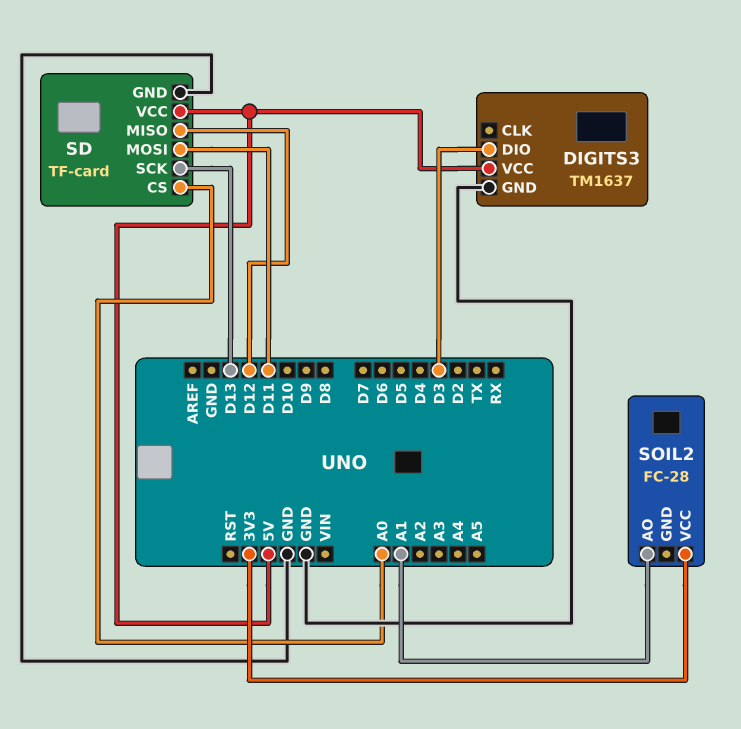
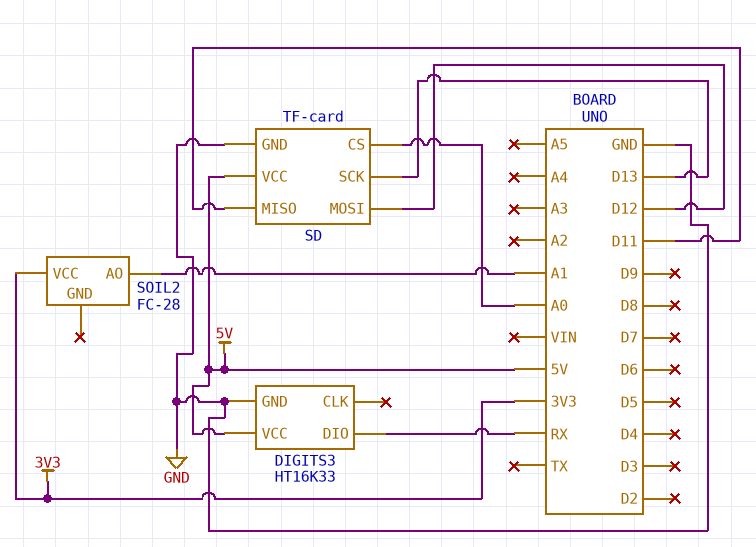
DIGITS3: TM1637 -> HT16K33
DIGITS3 pin DIO: D3 -> RX
SD pin MISO: D12 -> D11
SD pin MOSI: D11 -> D12

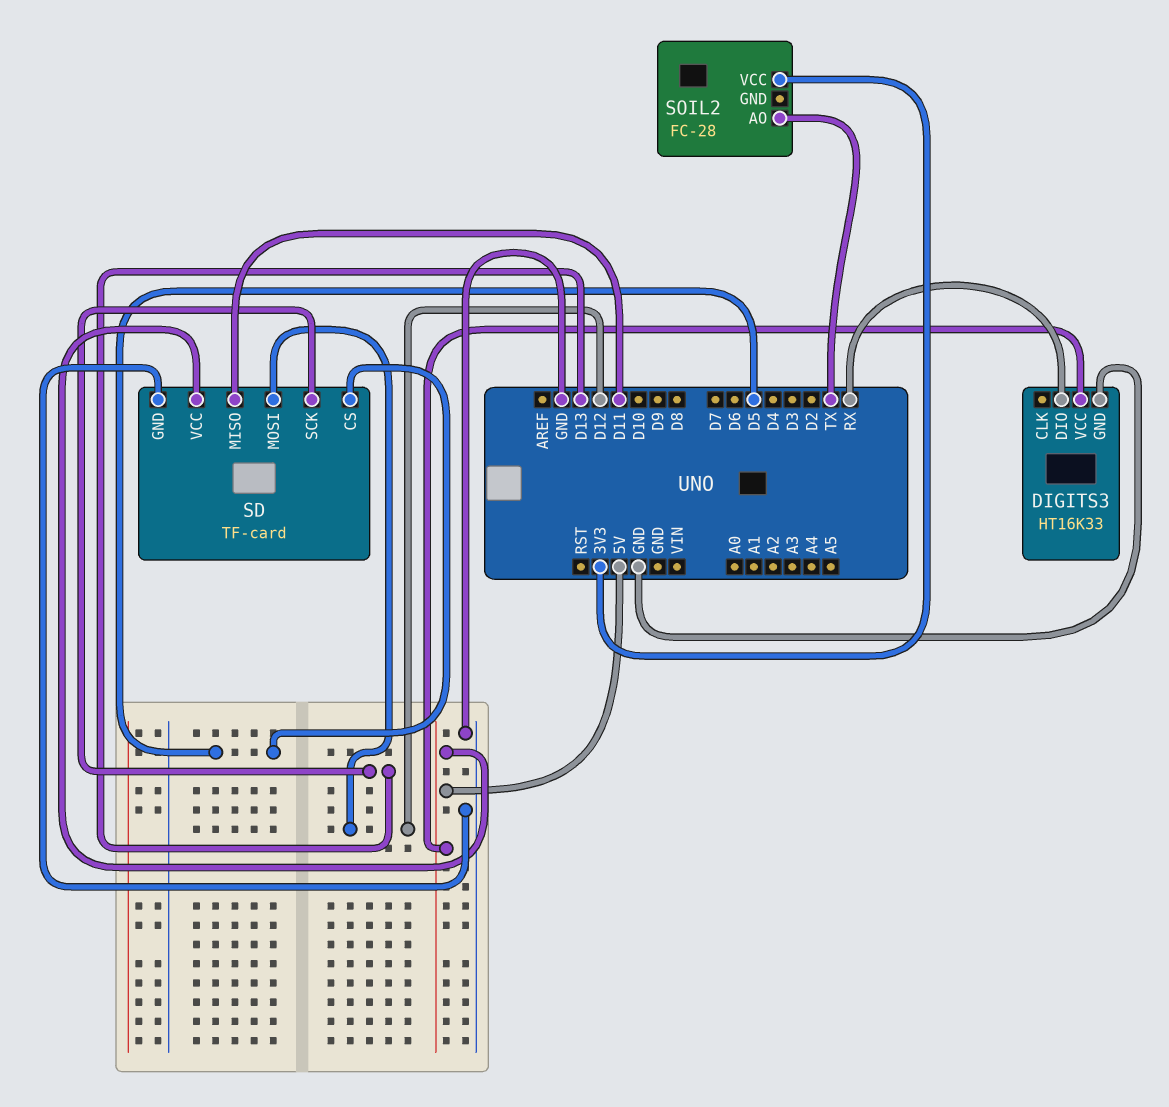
SD pin CS: A0 -> D5
SOIL2 pin AO: A1 -> TX

